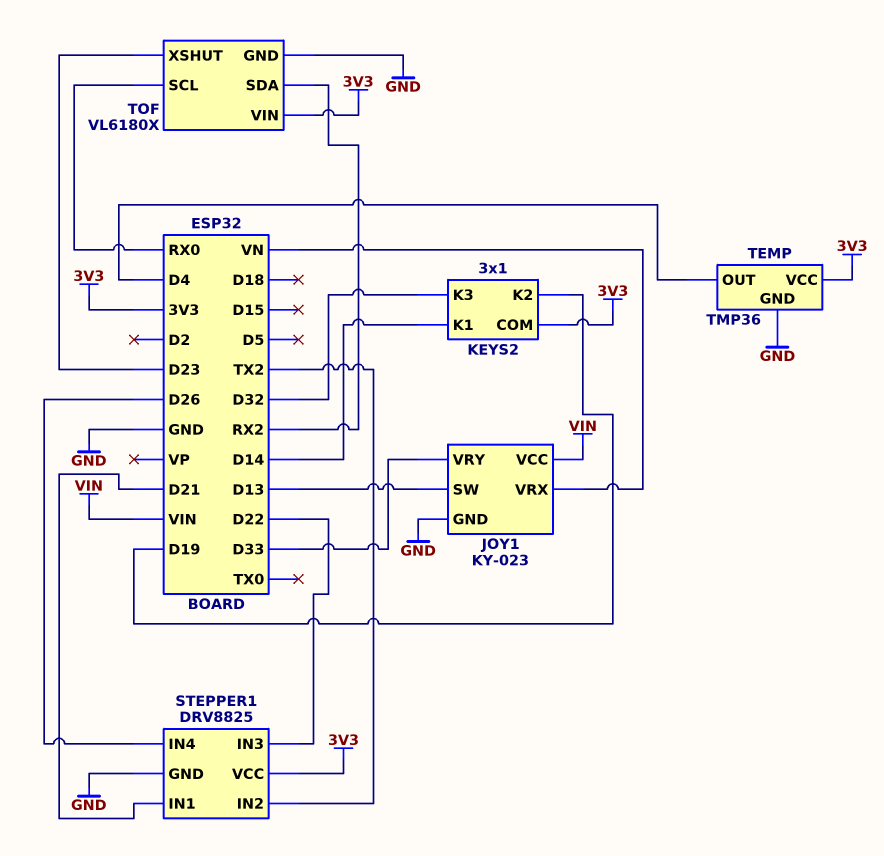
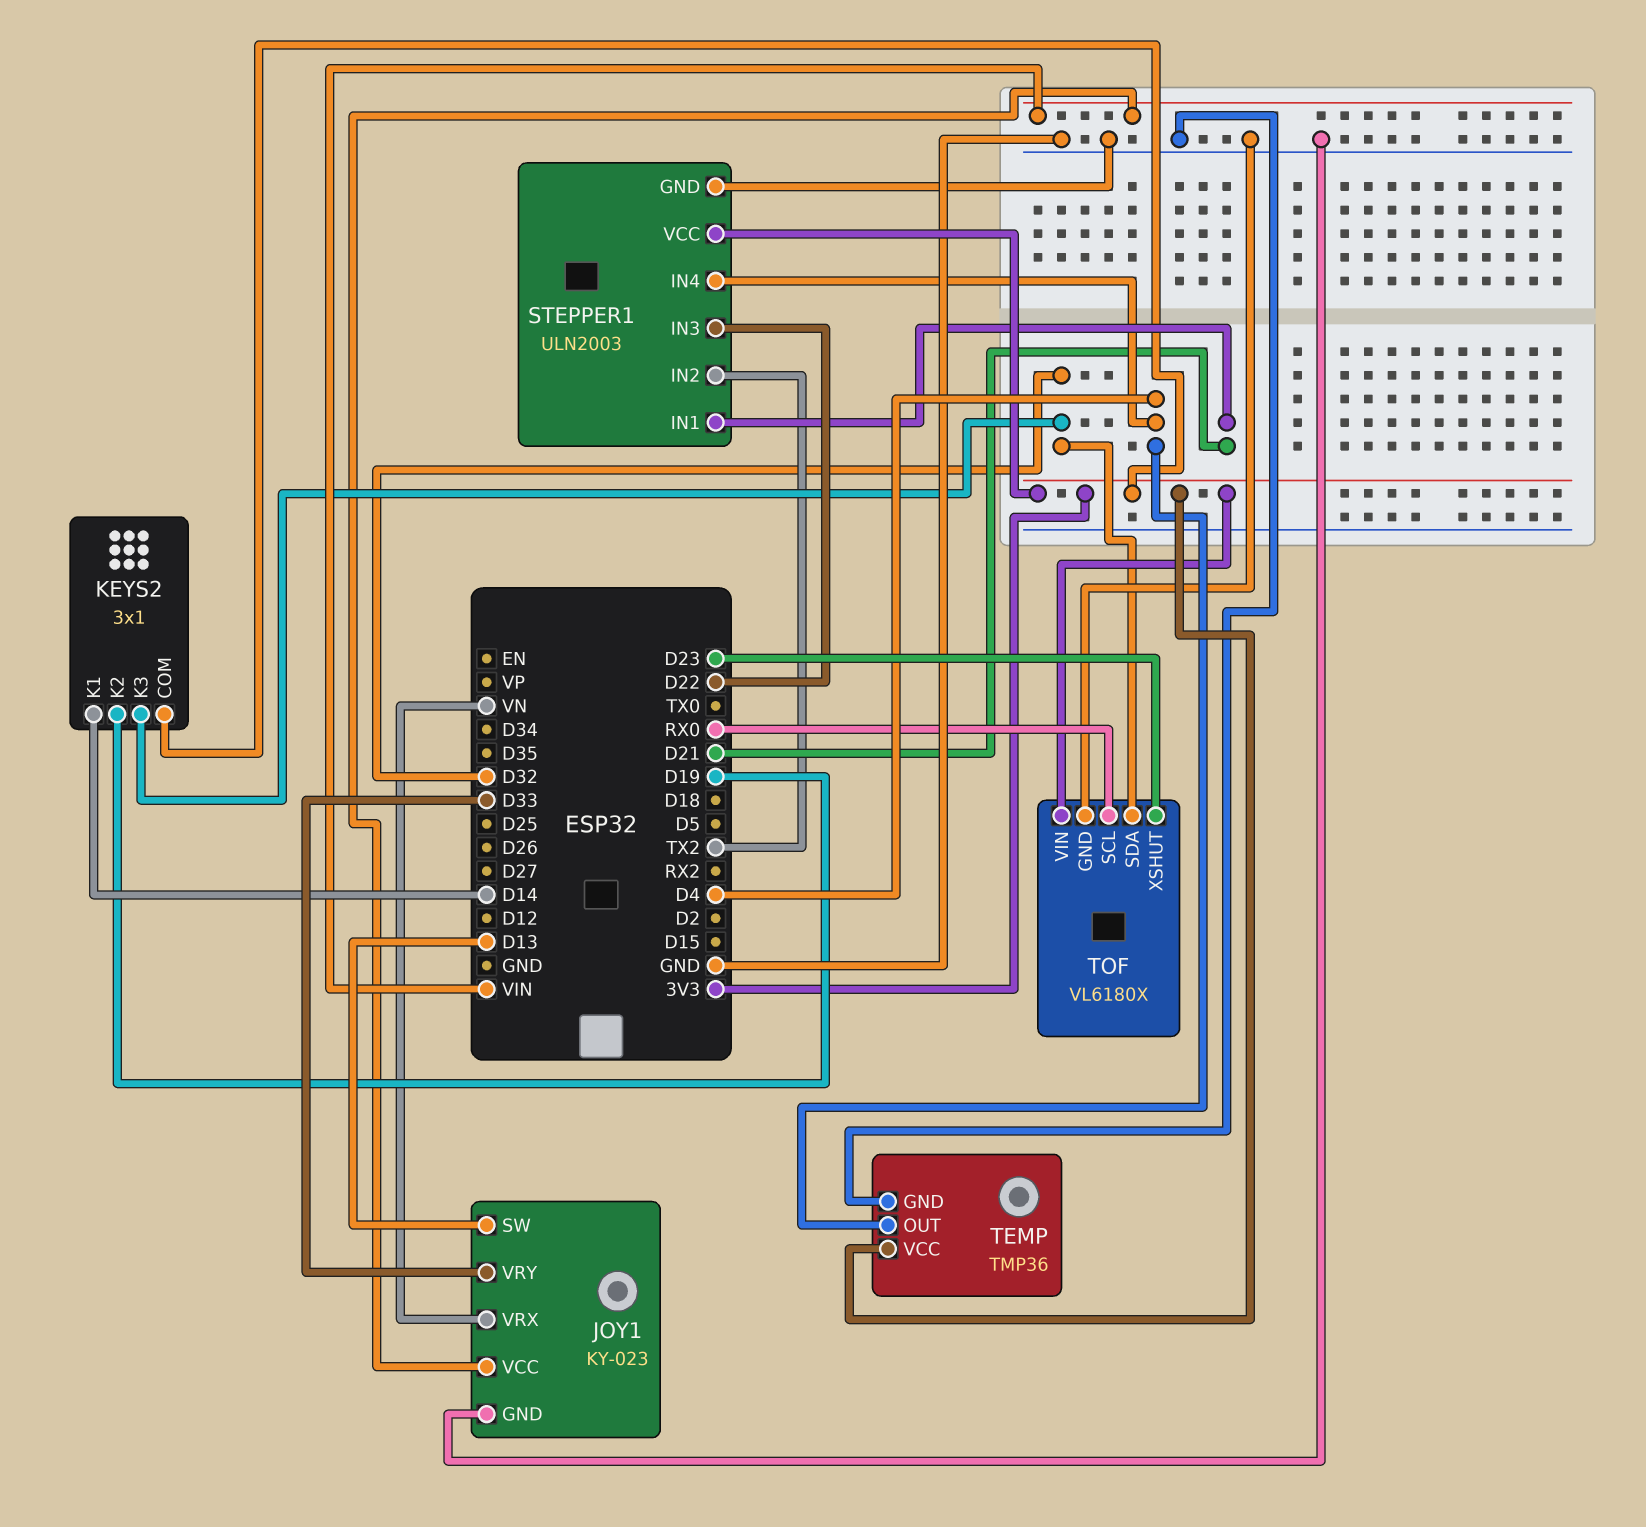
STEPPER1: DRV8825 -> ULN2003
STEPPER1 pin IN4: D26 -> D4
TOF pin SDA: RX2 -> D32

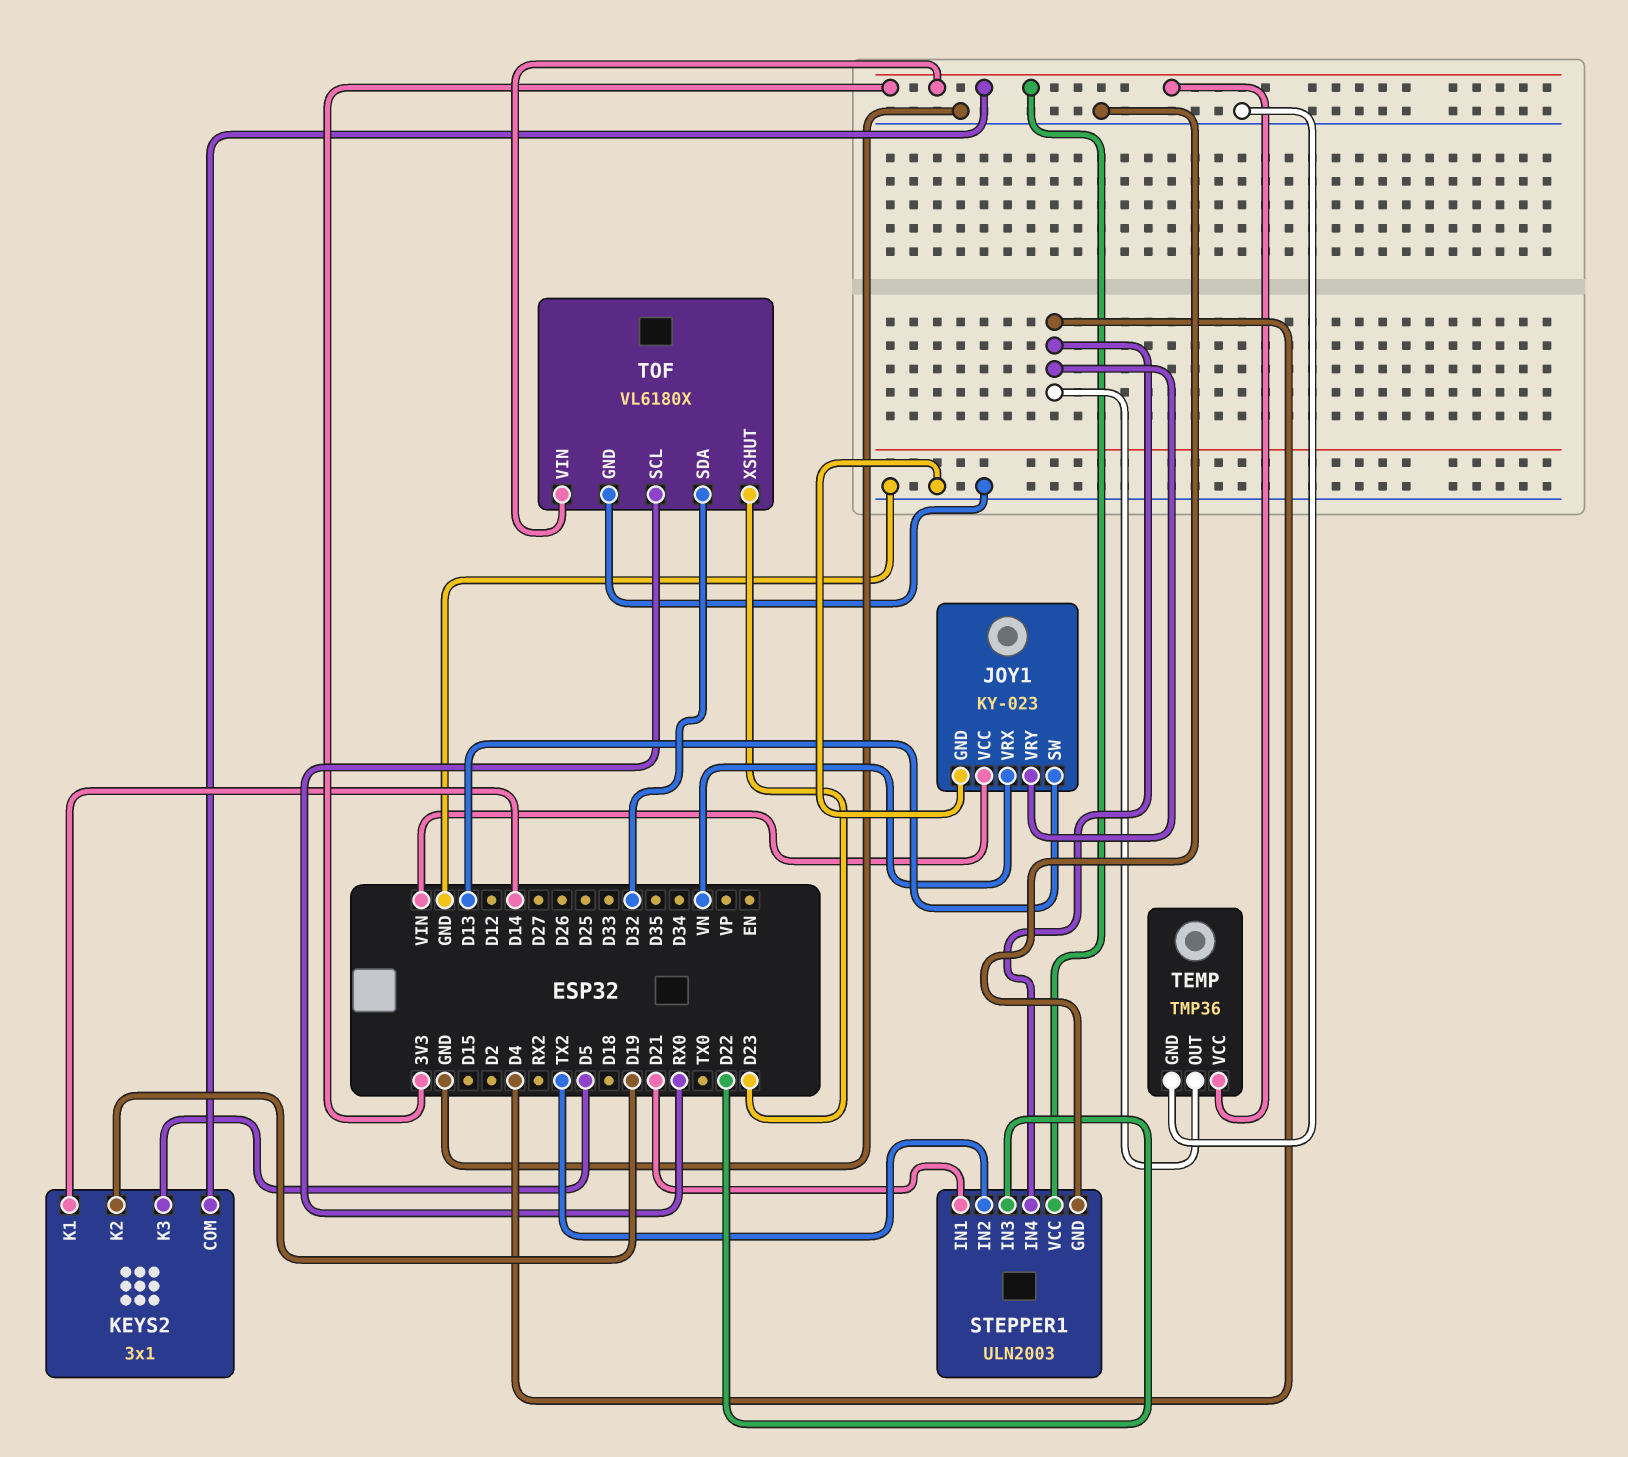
JOY1 pin VRY: D33 -> D4
KEYS2 pin K3: D32 -> D5

